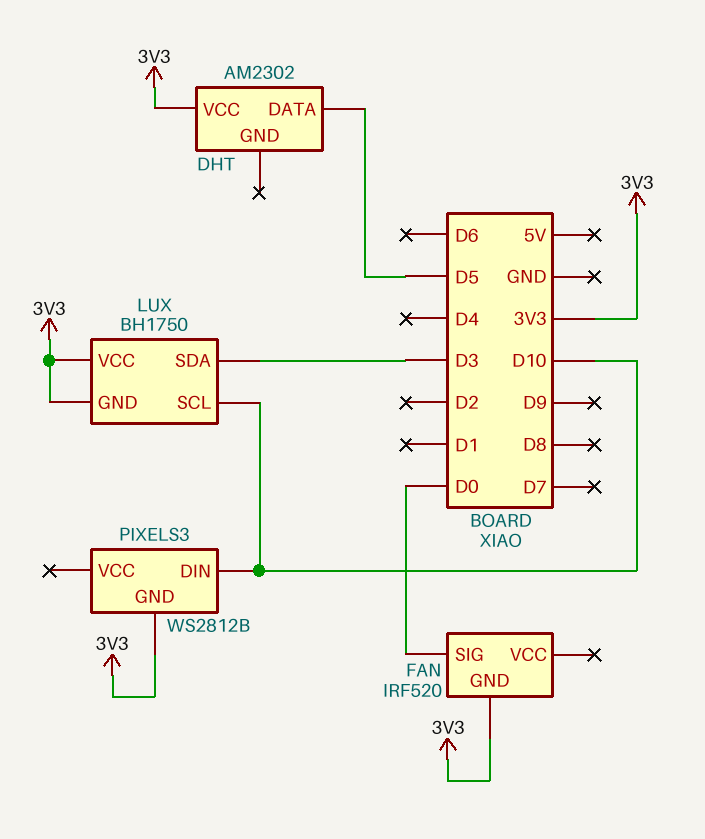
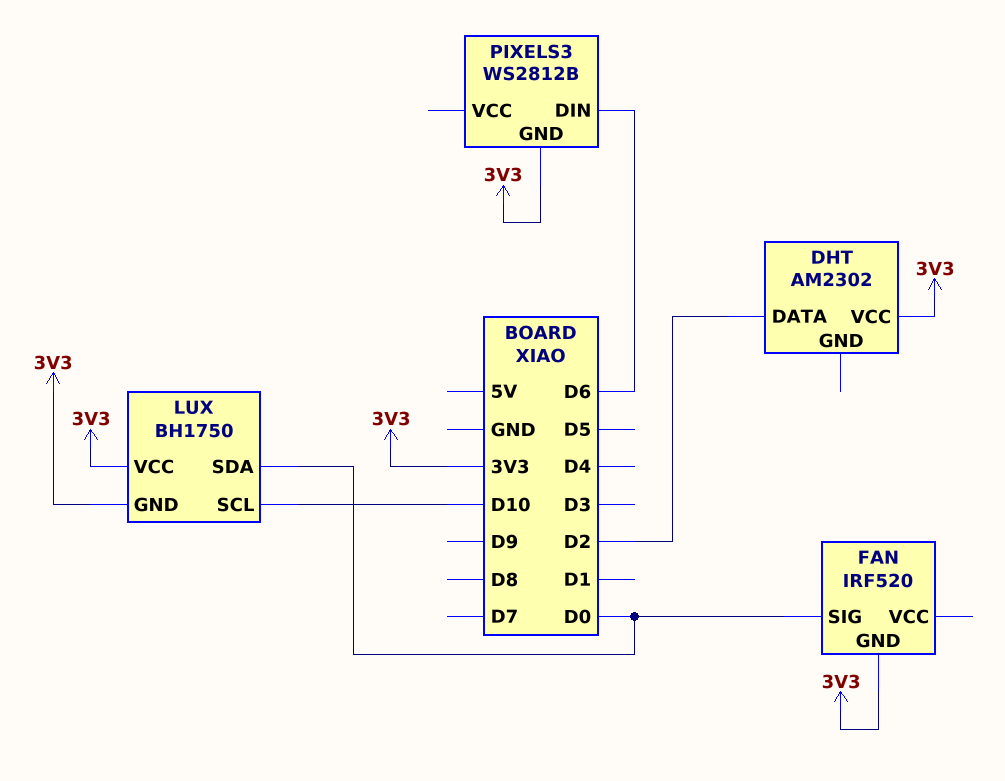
DHT pin DATA: D5 -> D2
LUX pin SDA: D3 -> D0
PIXELS3 pin DIN: D10 -> D6

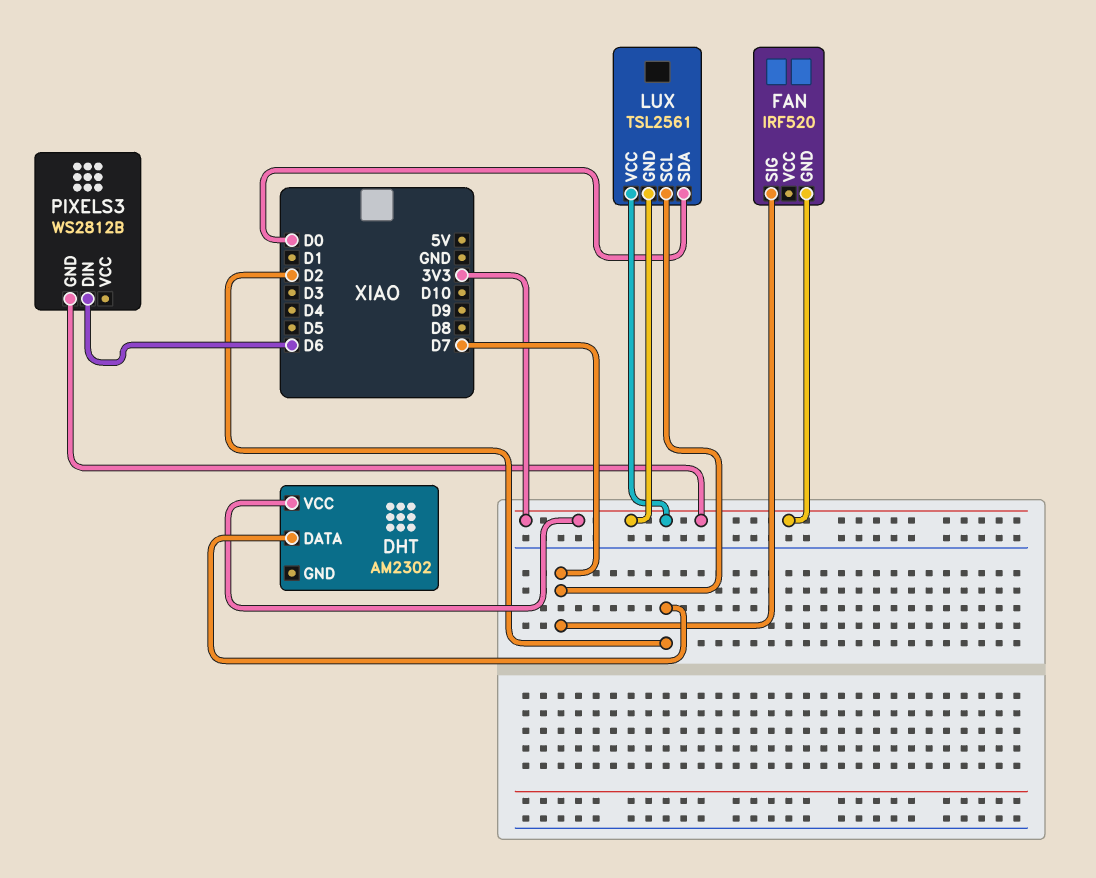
FAN pin SIG: D0 -> D7
LUX: BH1750 -> TSL2561
LUX pin SCL: D10 -> D7

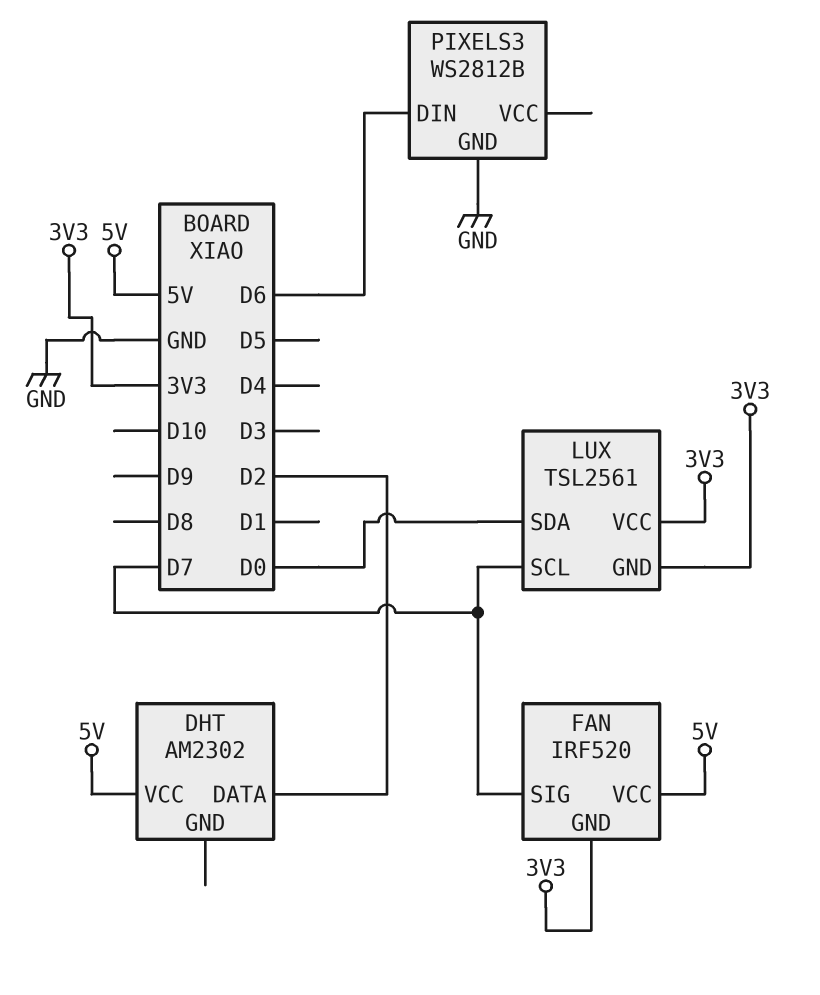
DHT pin VCC: 3V3 -> 5V
FAN pin VCC: none -> 5V
PIXELS3 pin GND: 3V3 -> GND

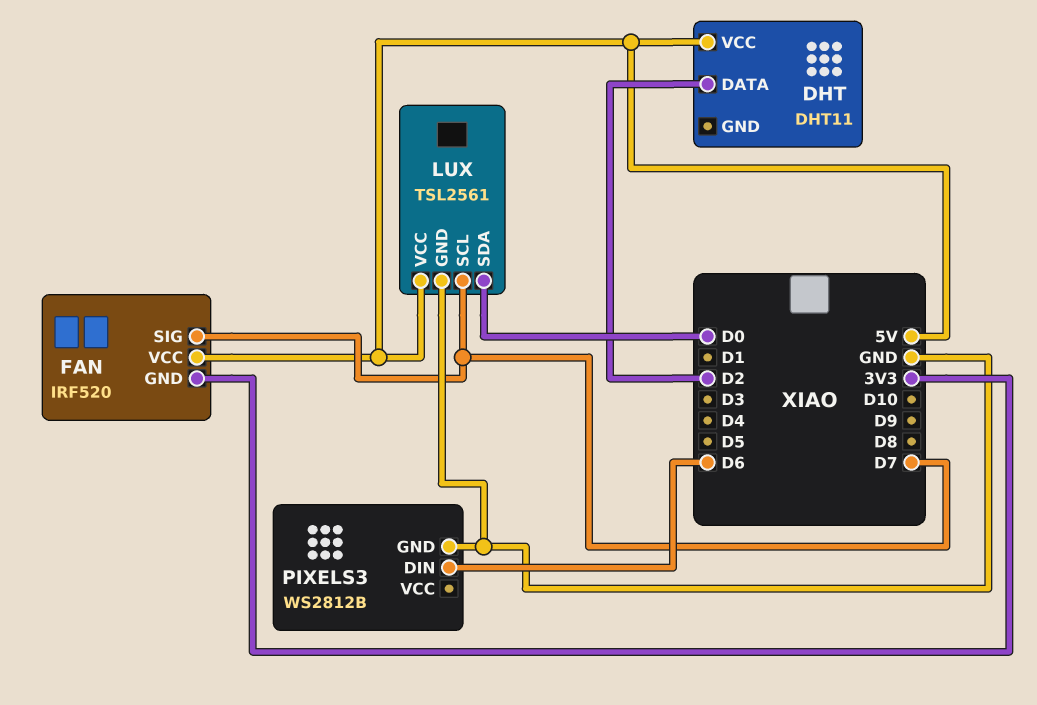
DHT: AM2302 -> DHT11
LUX pin GND: 3V3 -> GND
LUX pin VCC: 3V3 -> 5V

